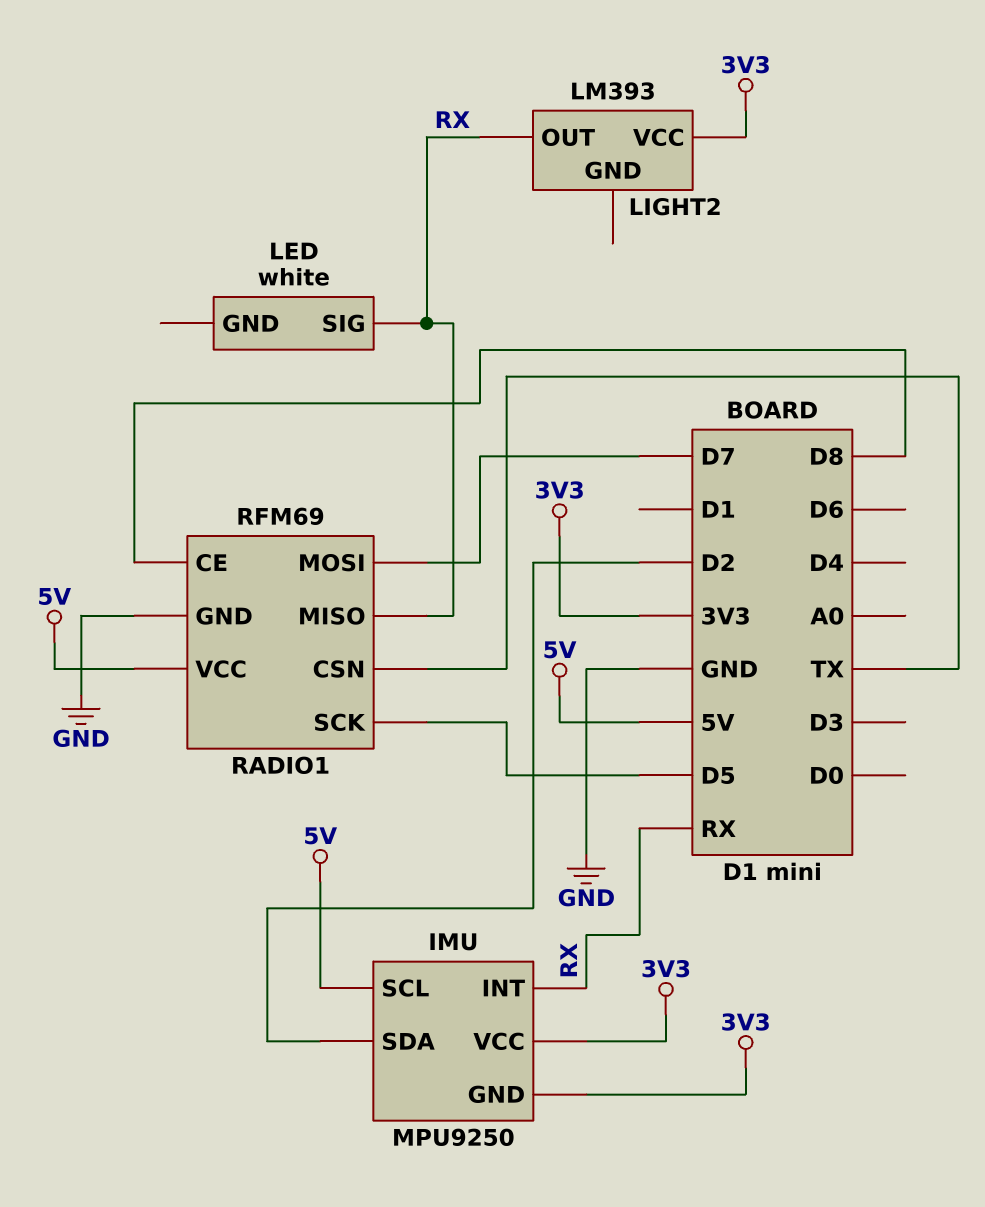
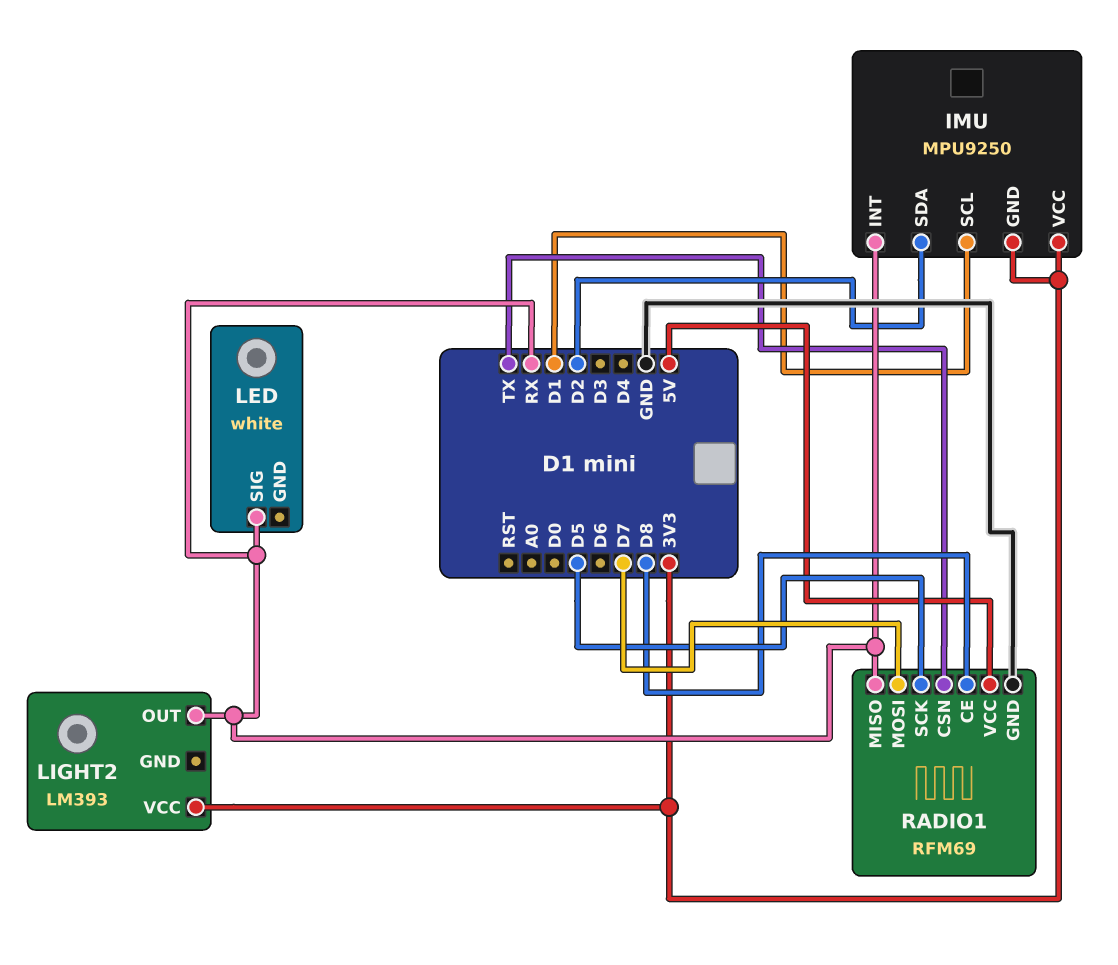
IMU pin SCL: 5V -> D1

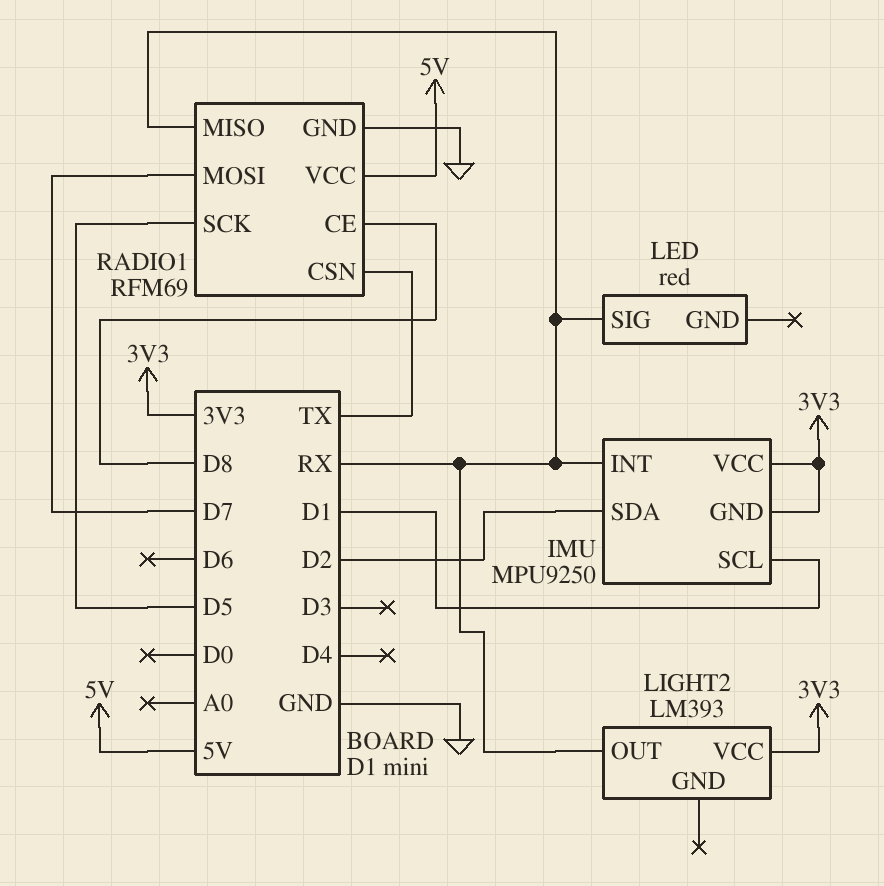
LED: white -> red

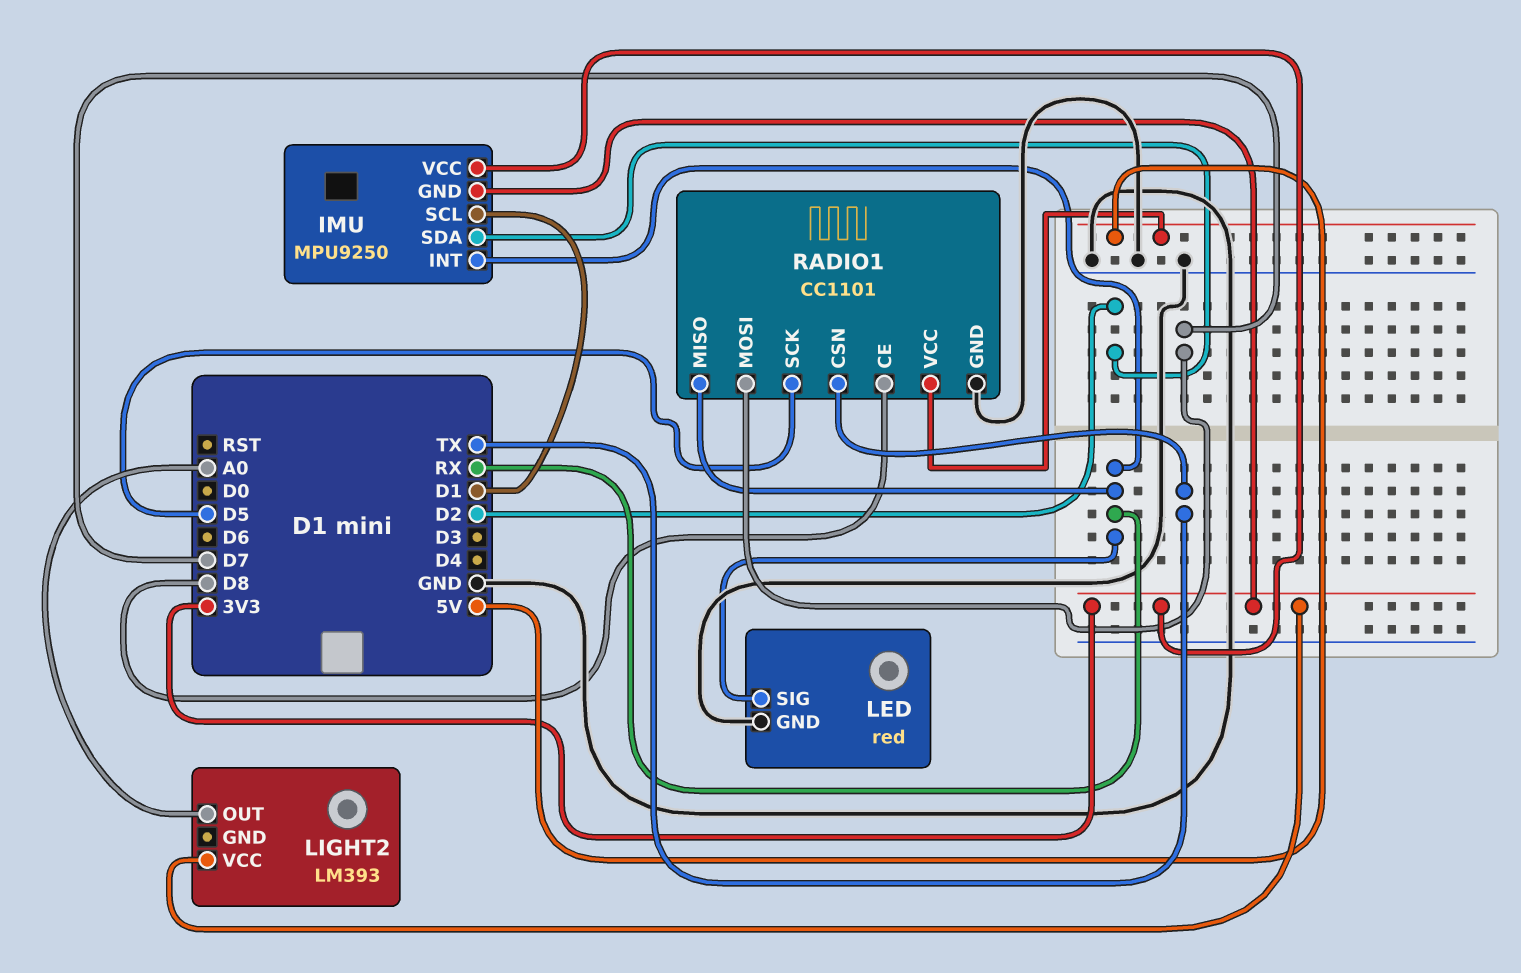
LED pin GND: none -> GND
LIGHT2 pin OUT: RX -> A0
RADIO1: RFM69 -> CC1101

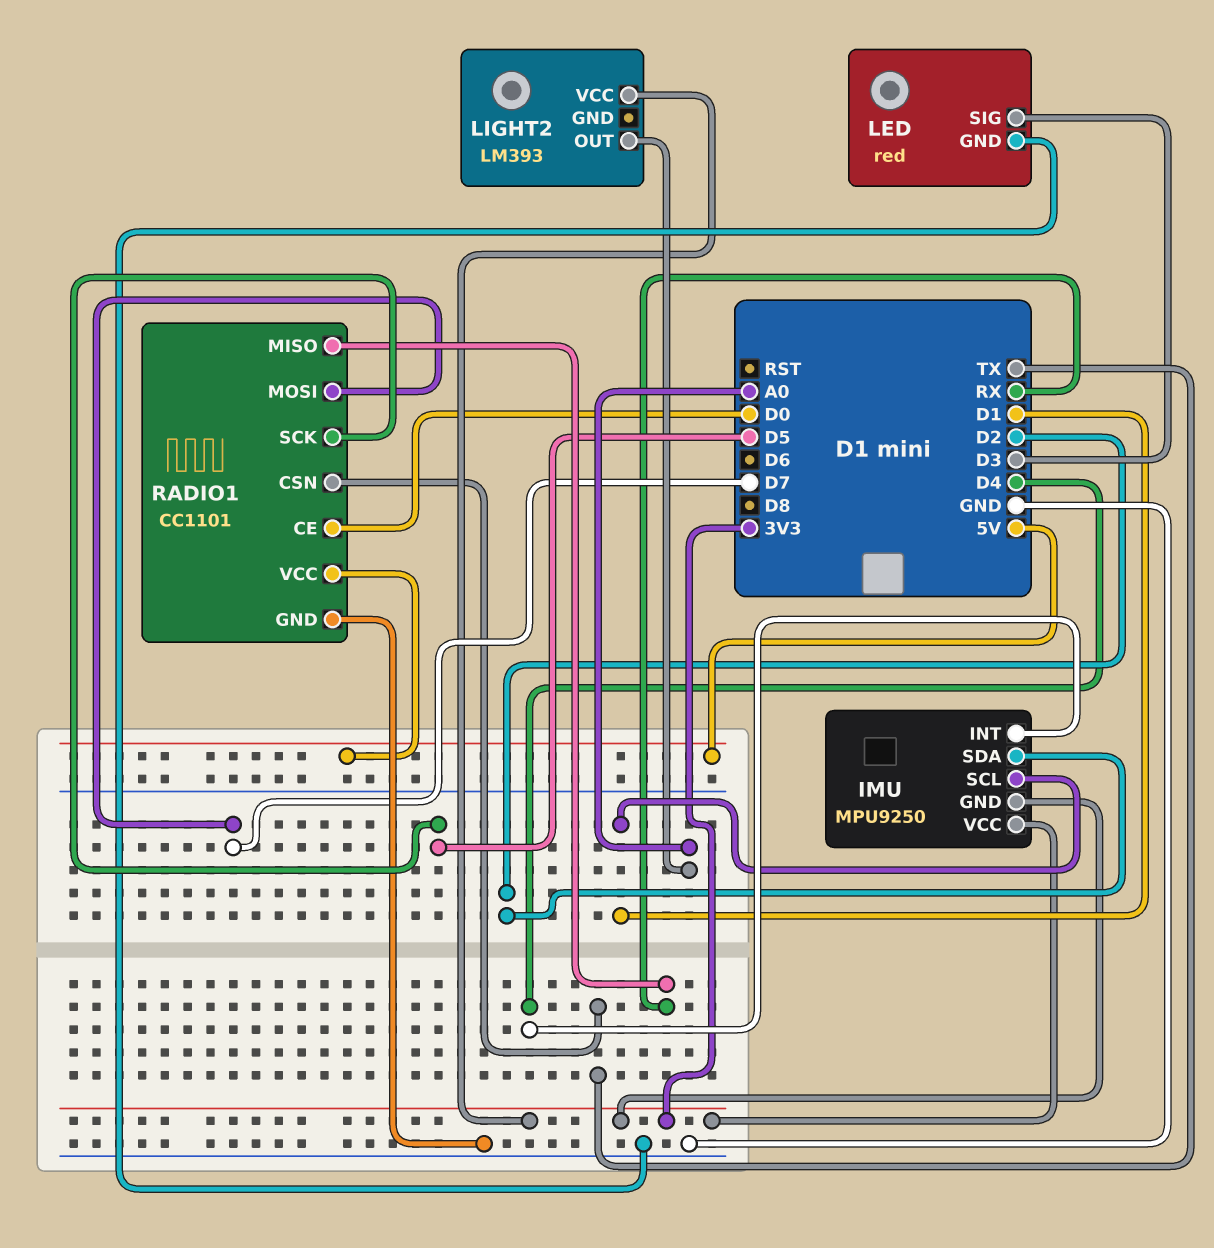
IMU pin INT: RX -> D4
LED pin SIG: RX -> D3
RADIO1 pin CE: D8 -> D0

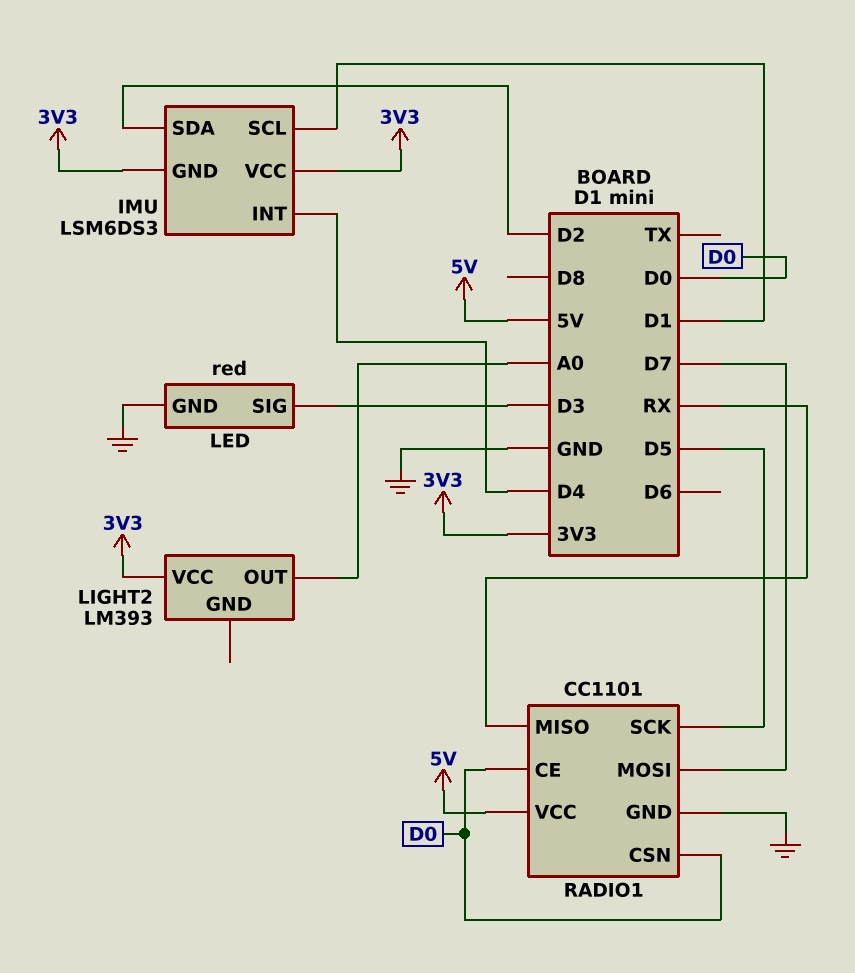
IMU: MPU9250 -> LSM6DS3
RADIO1 pin CSN: TX -> D0

